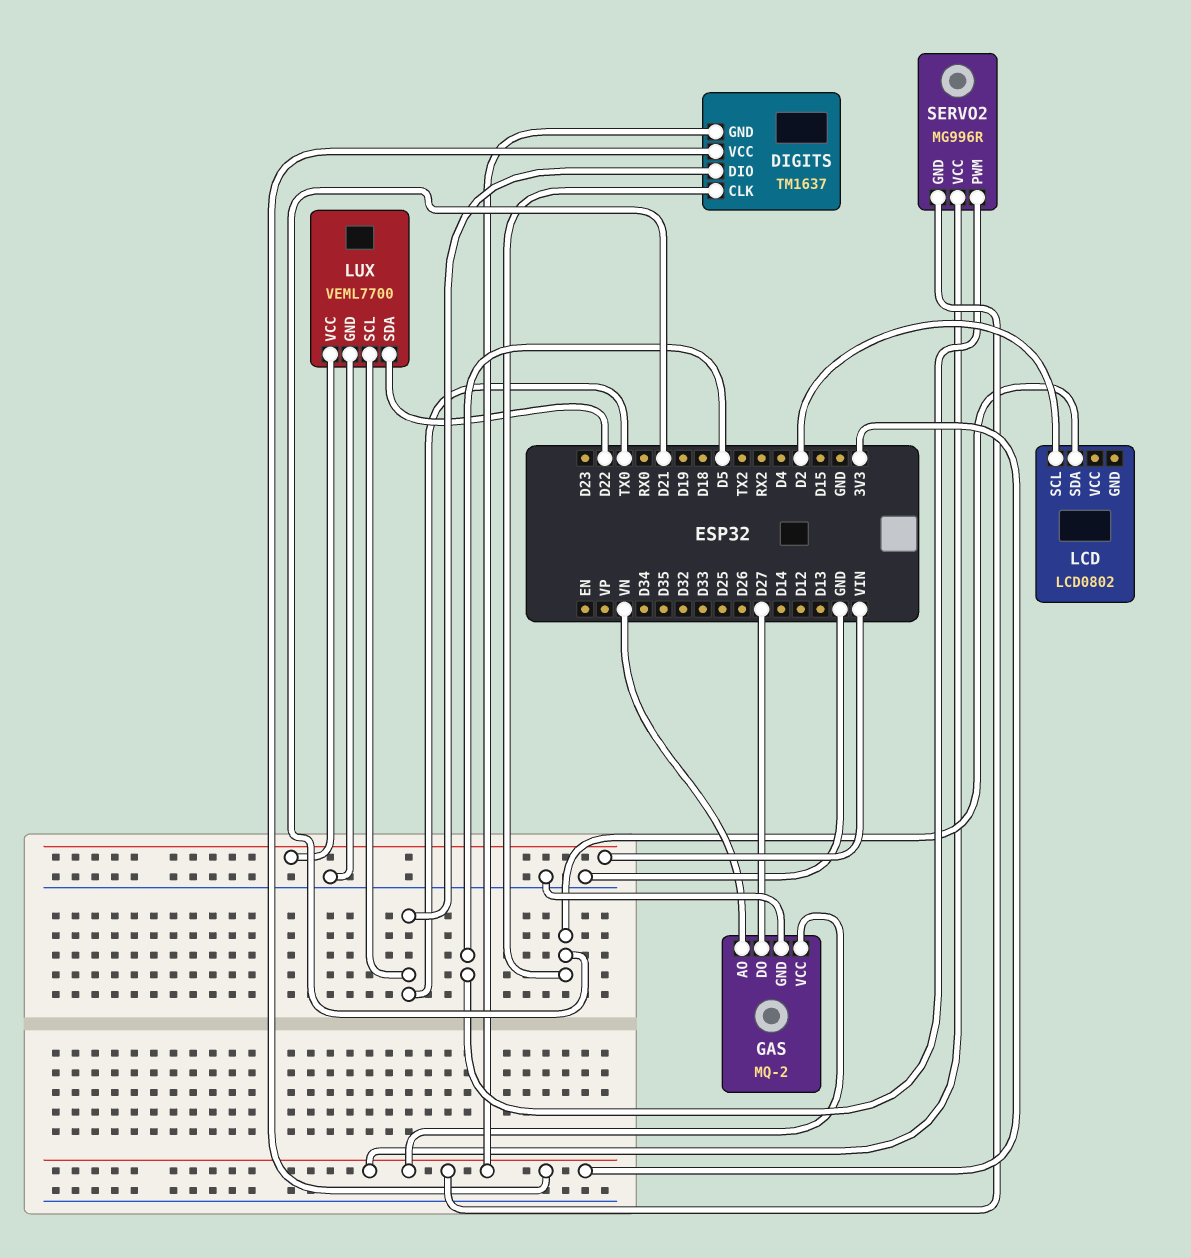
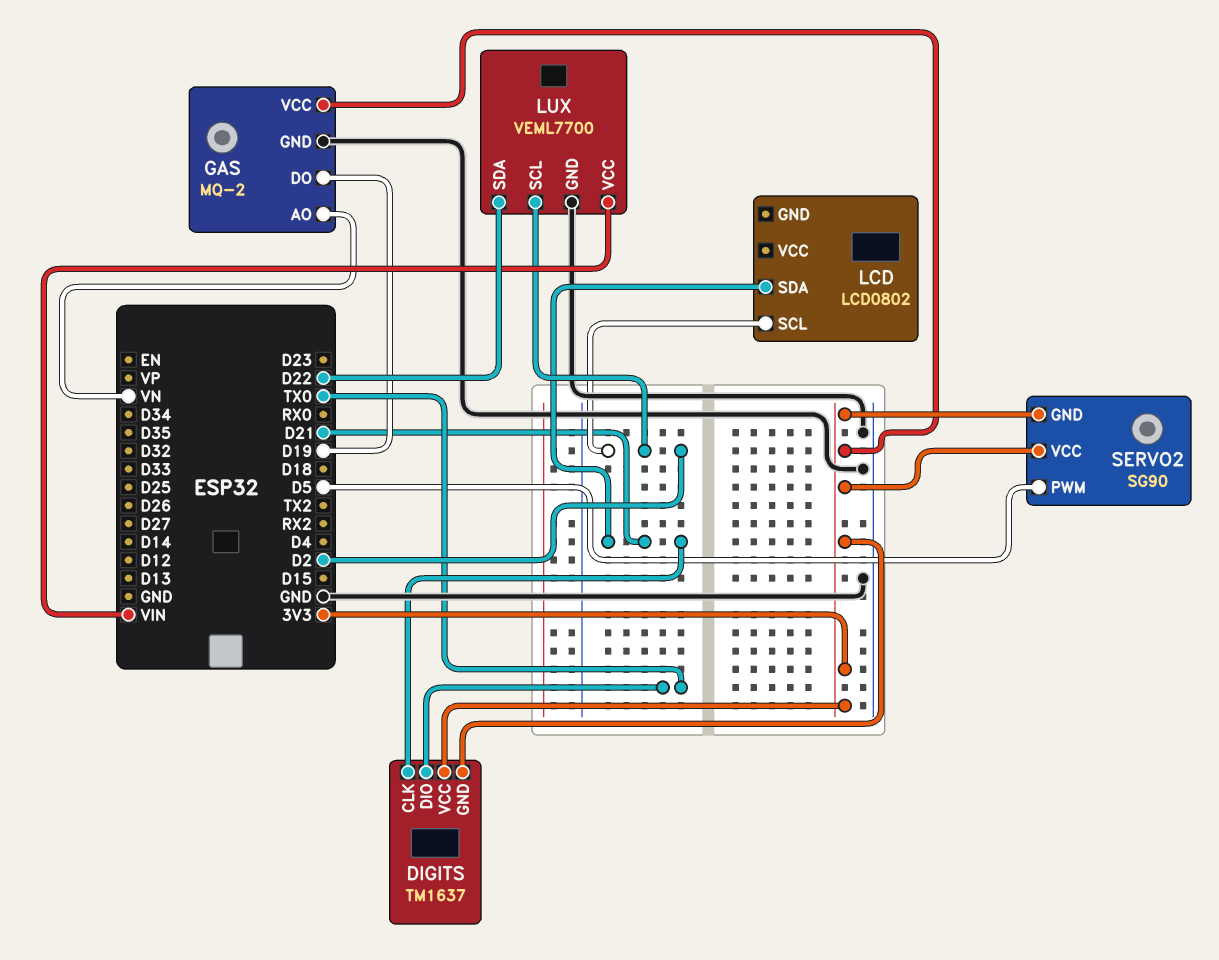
GAS pin DO: D27 -> D19
LUX pin SCL: TX0 -> D2
SERVO2: MG996R -> SG90

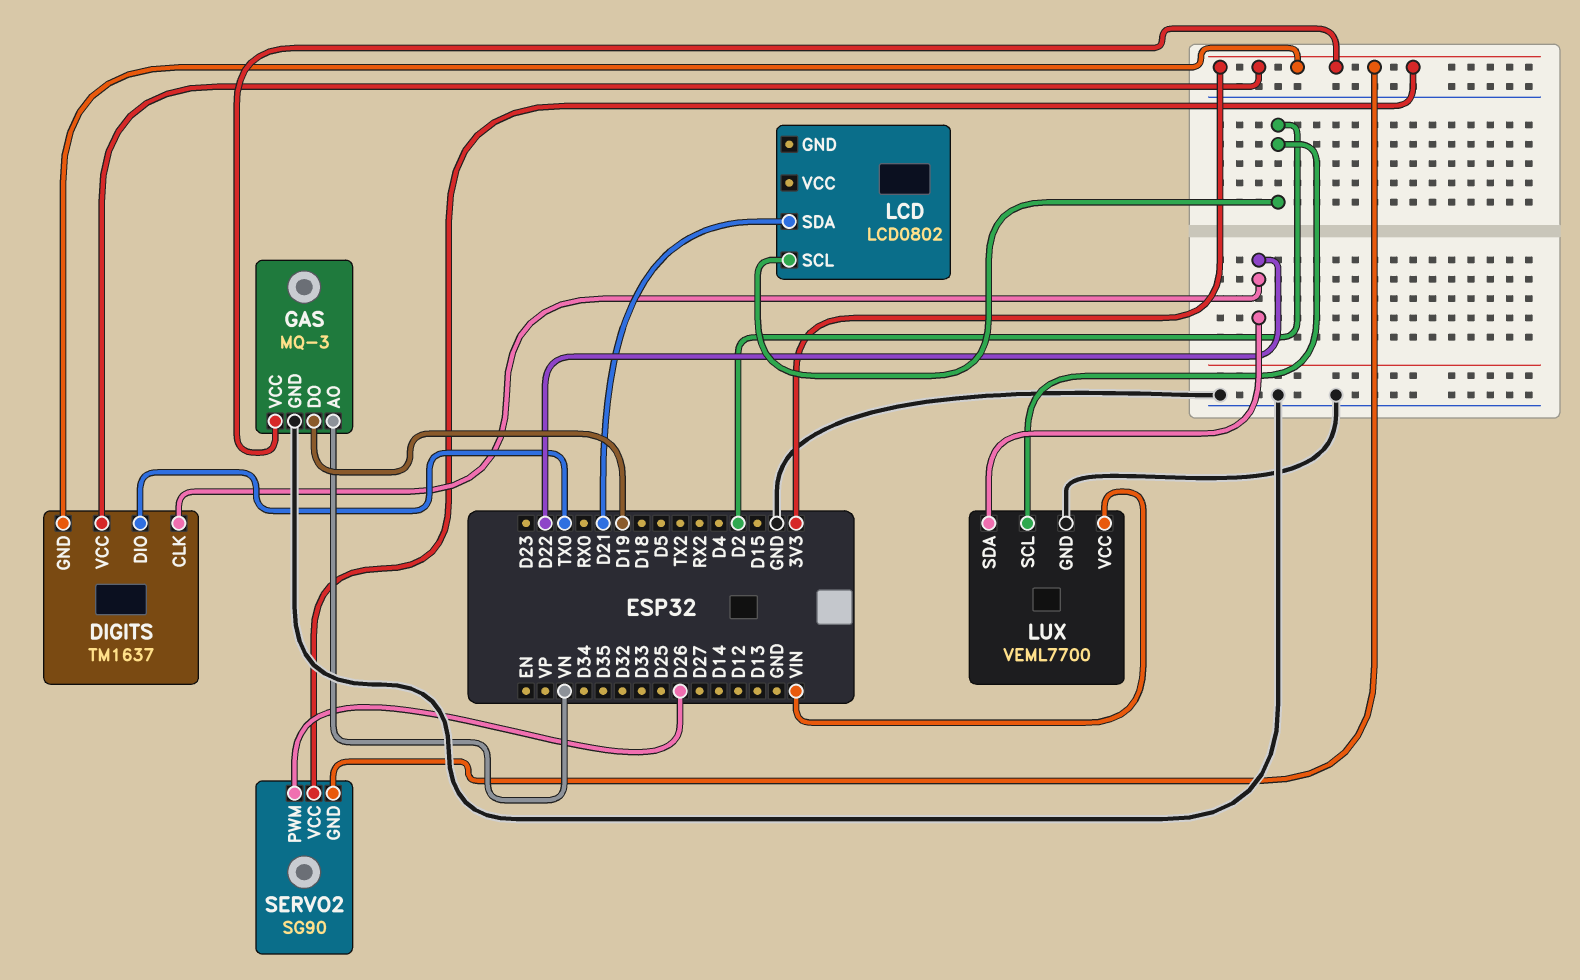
DIGITS pin CLK: D21 -> D22
GAS: MQ-2 -> MQ-3
SERVO2 pin PWM: D5 -> D26

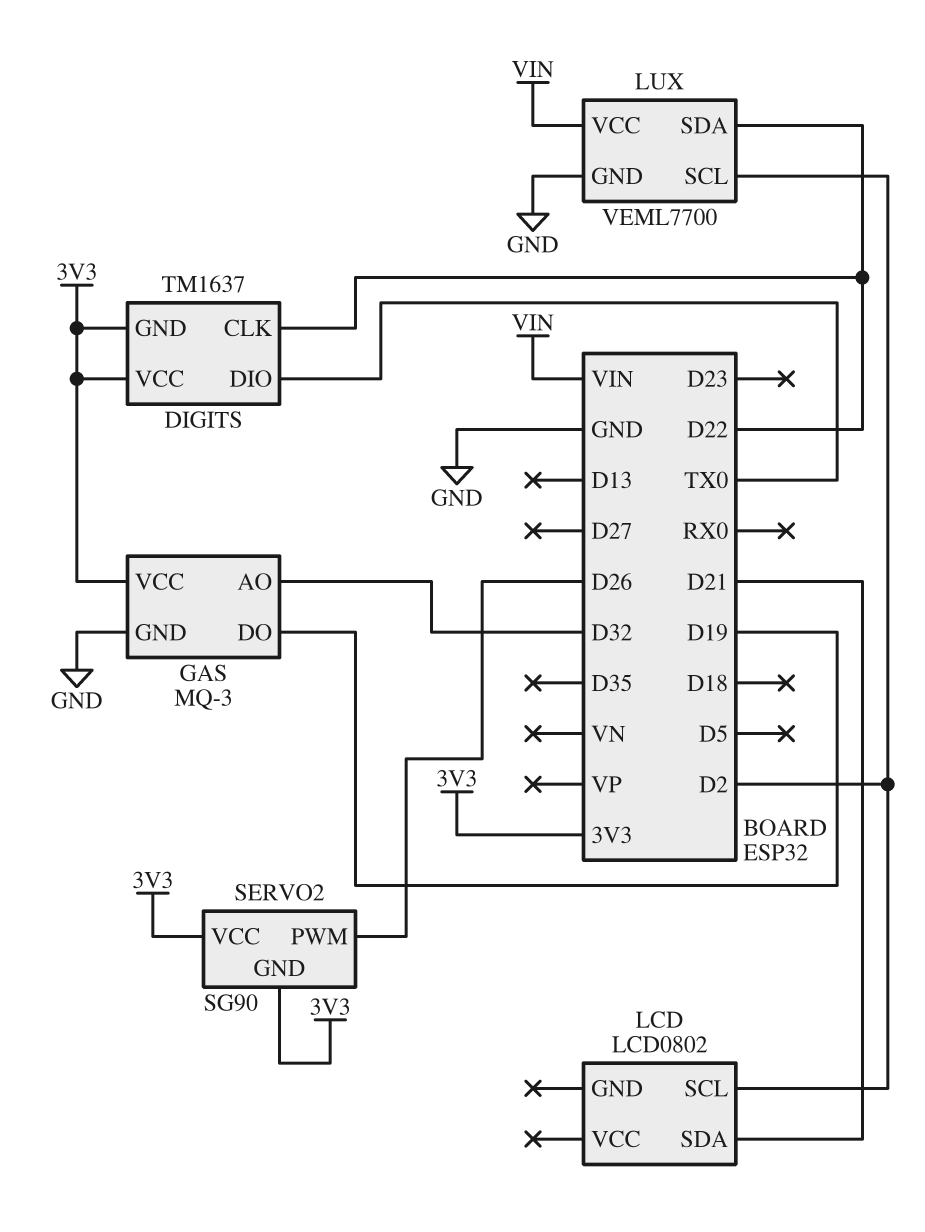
GAS pin AO: VN -> D32

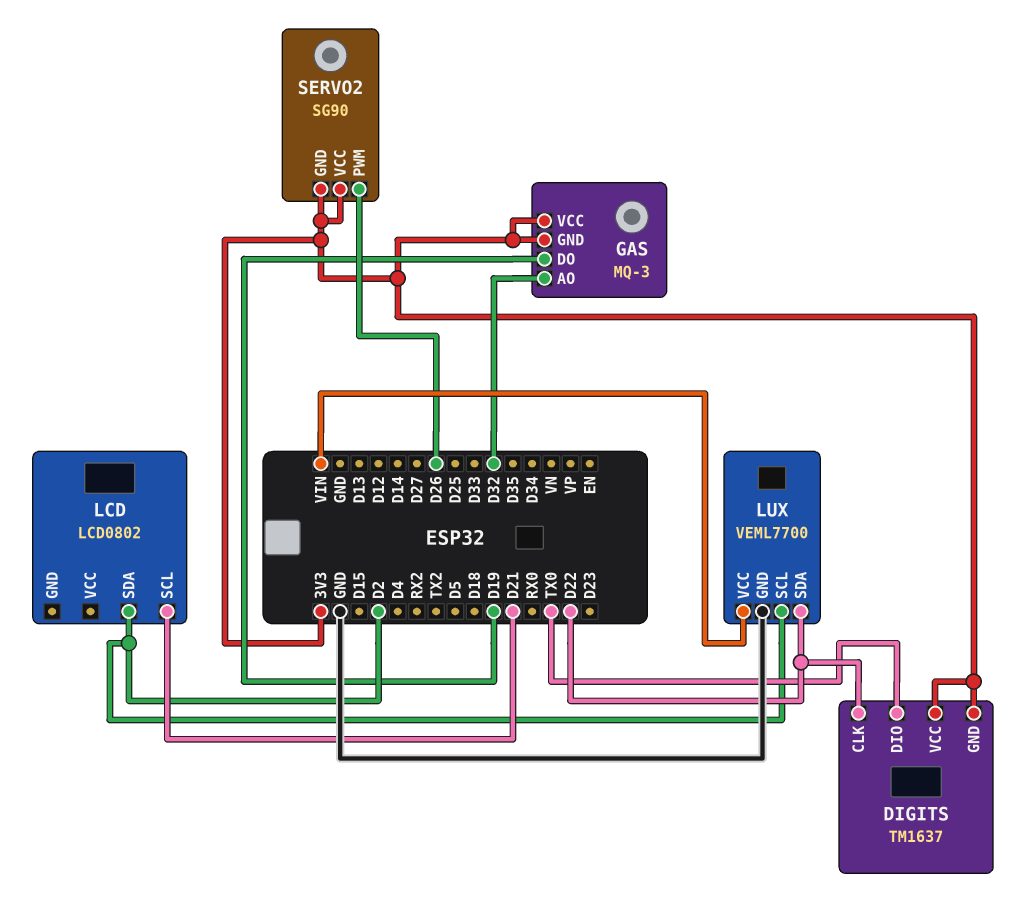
GAS pin GND: GND -> 3V3
LCD pin SCL: D2 -> D21
LCD pin SDA: D21 -> D2

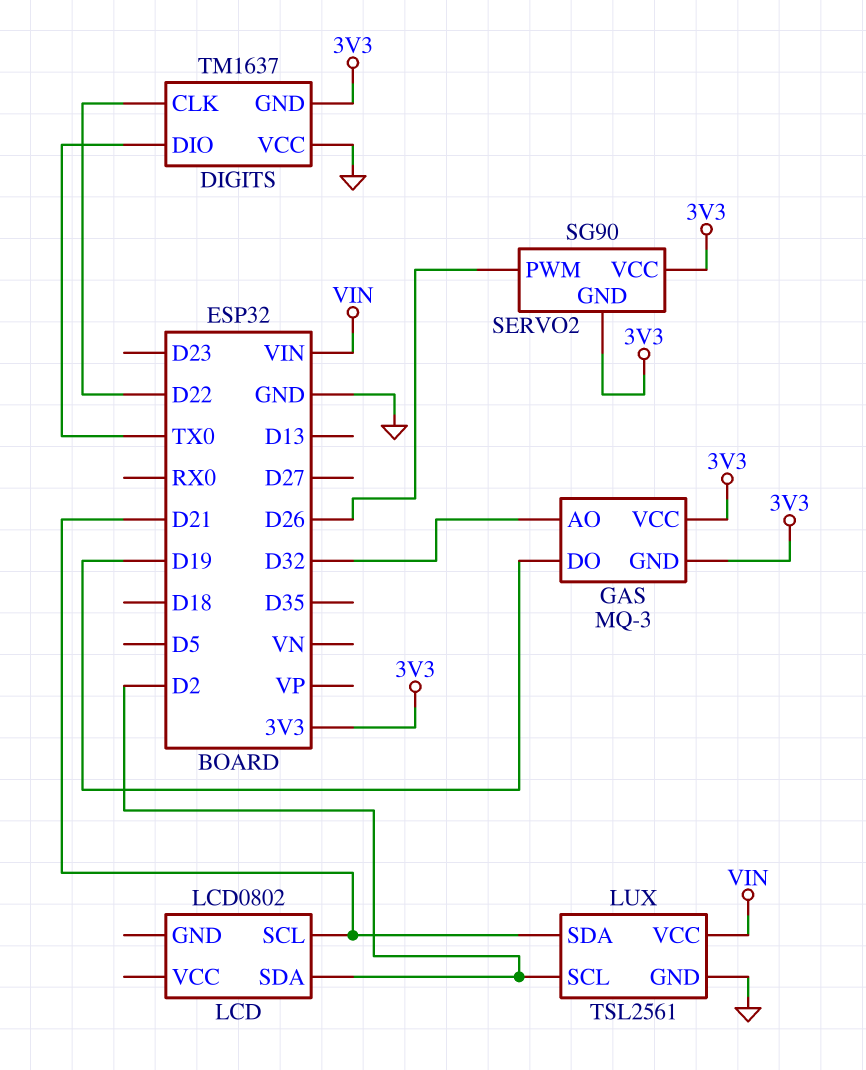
DIGITS pin VCC: 3V3 -> GND
LUX: VEML7700 -> TSL2561
LUX pin SDA: D22 -> D21

